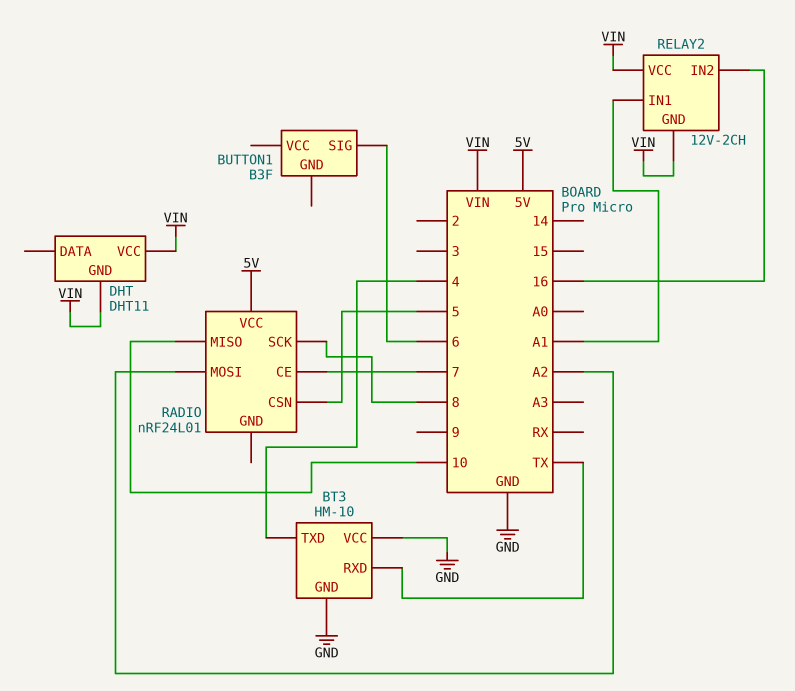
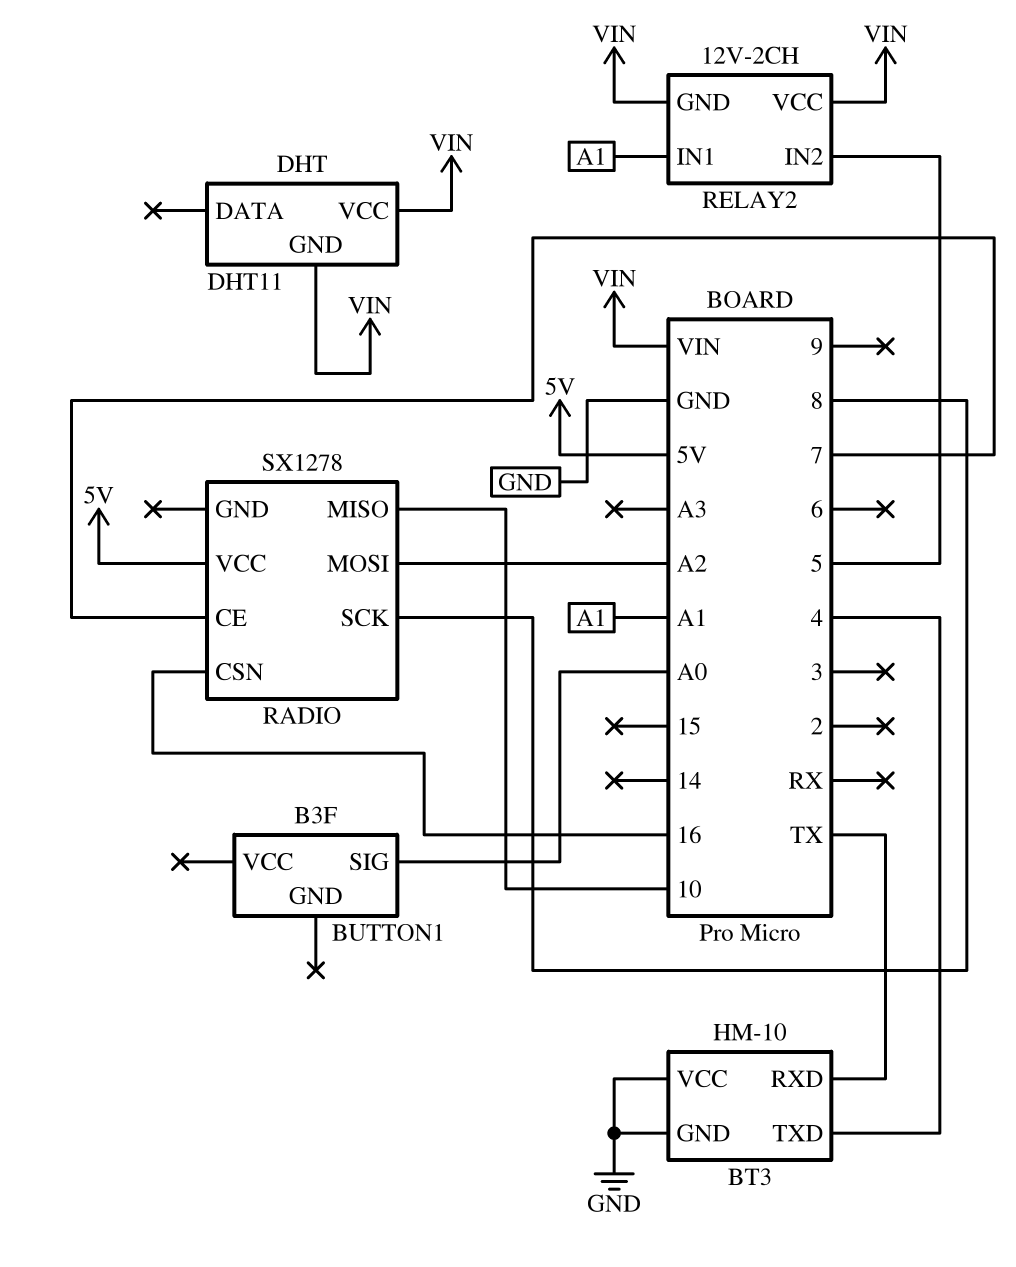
BUTTON1 pin SIG: 6 -> A0
RADIO: nRF24L01 -> SX1278
RADIO pin CSN: 5 -> 16
RELAY2 pin IN2: 16 -> 5

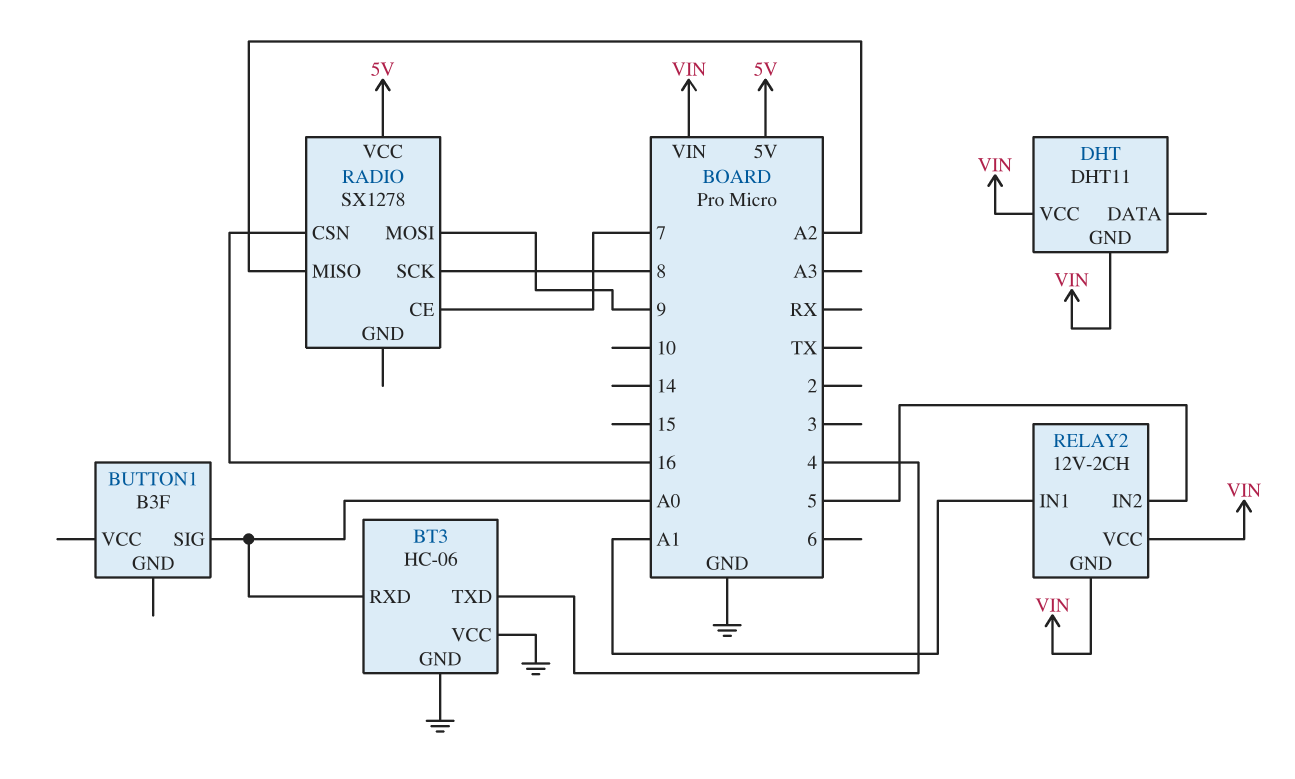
BT3: HM-10 -> HC-06
BT3 pin RXD: TX -> A0
RADIO pin MISO: 10 -> A2
RADIO pin MOSI: A2 -> 9

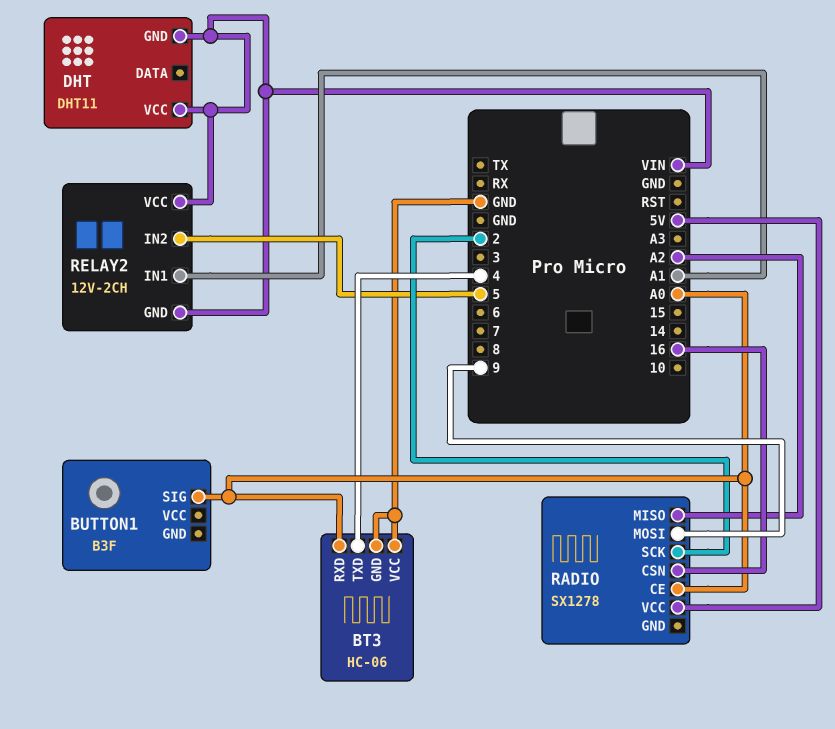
RADIO pin CE: 7 -> A0
RADIO pin SCK: 8 -> 2

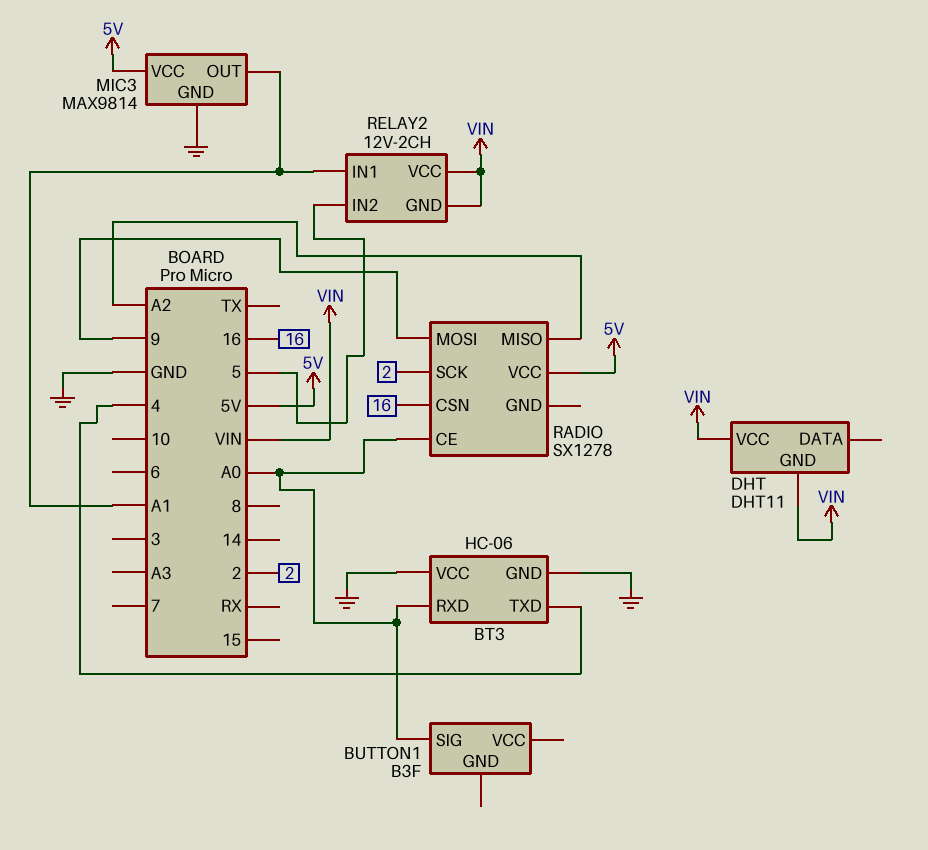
MIC3: none -> MAX9814
MIC3 pin GND: none -> GND
MIC3 pin OUT: none -> A1
MIC3 pin VCC: none -> 5V

